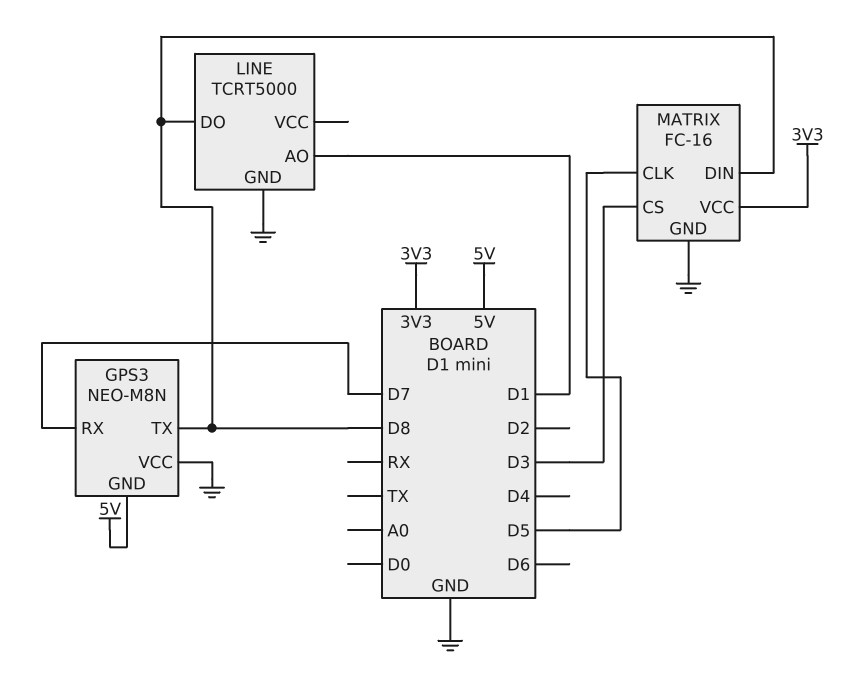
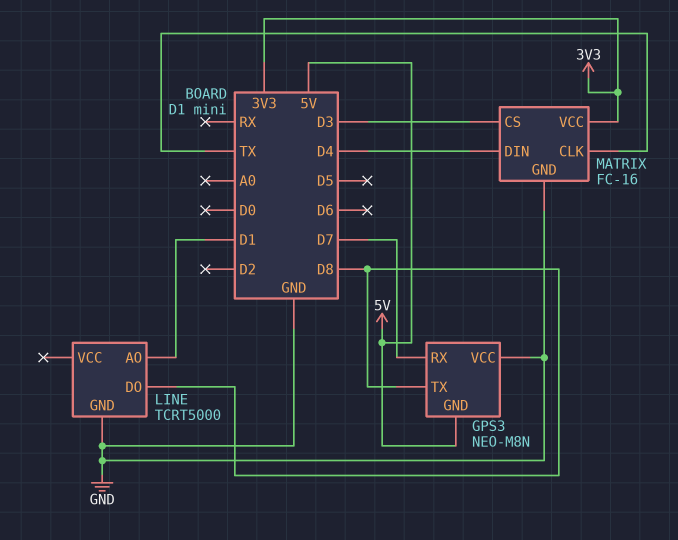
MATRIX pin CLK: D5 -> TX
MATRIX pin DIN: D8 -> D4

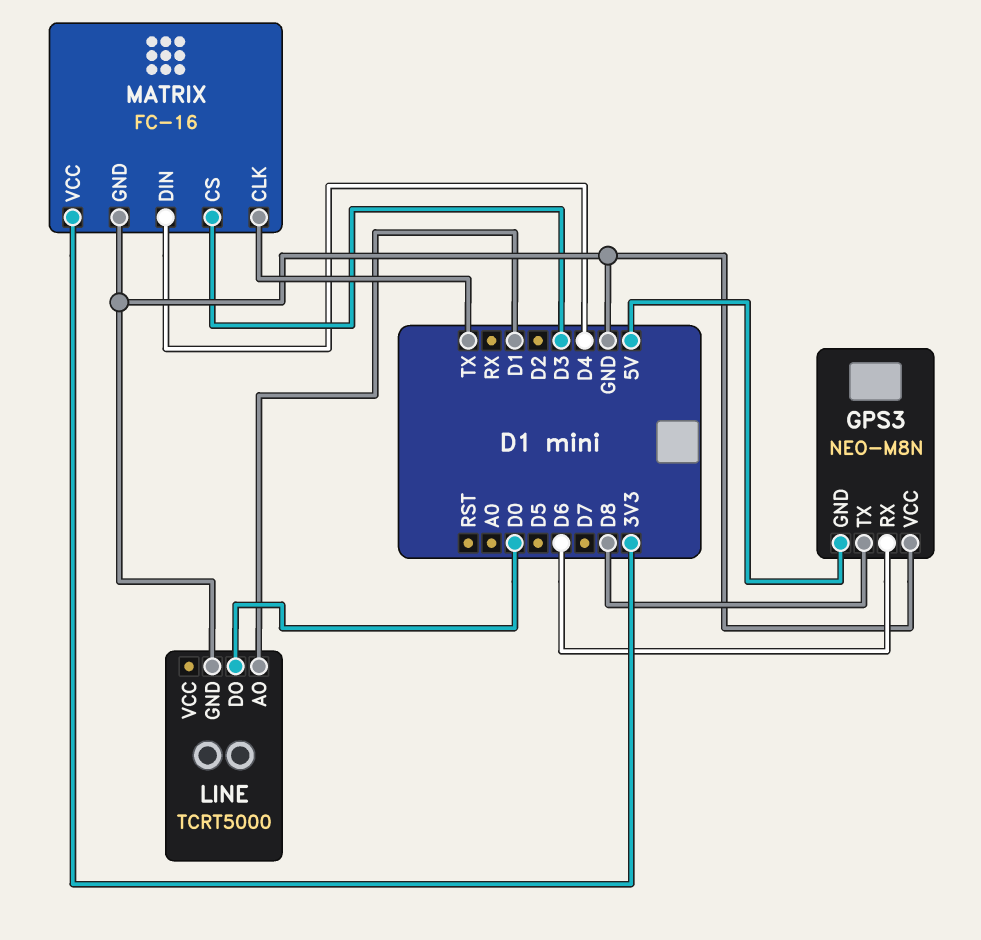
GPS3 pin RX: D7 -> D6
LINE pin DO: D8 -> D0

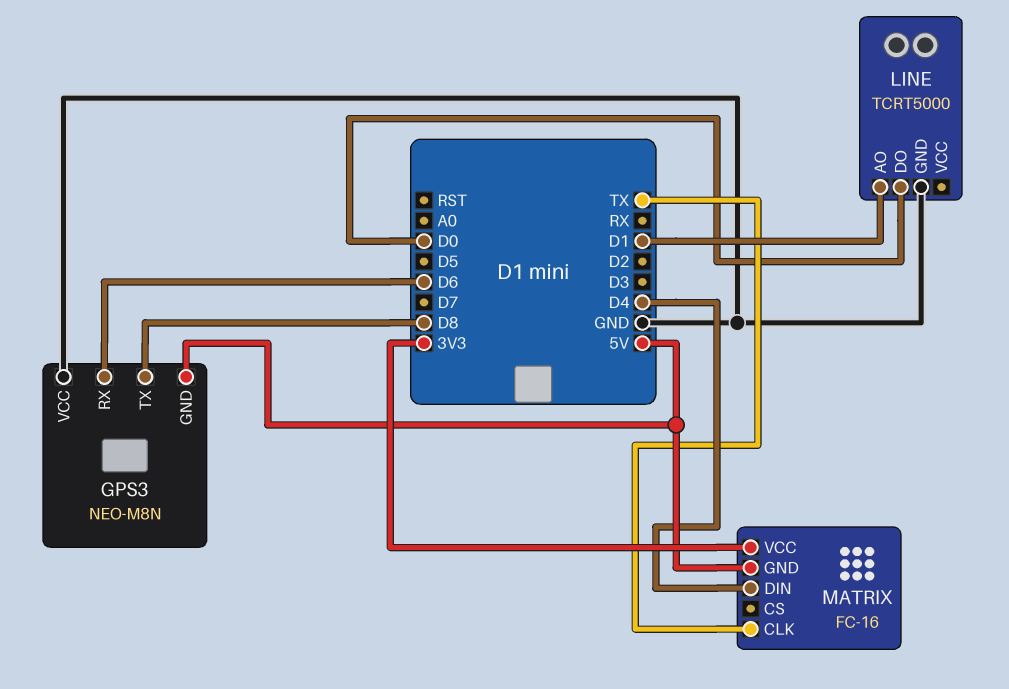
MATRIX pin CS: D3 -> none
MATRIX pin GND: GND -> 5V

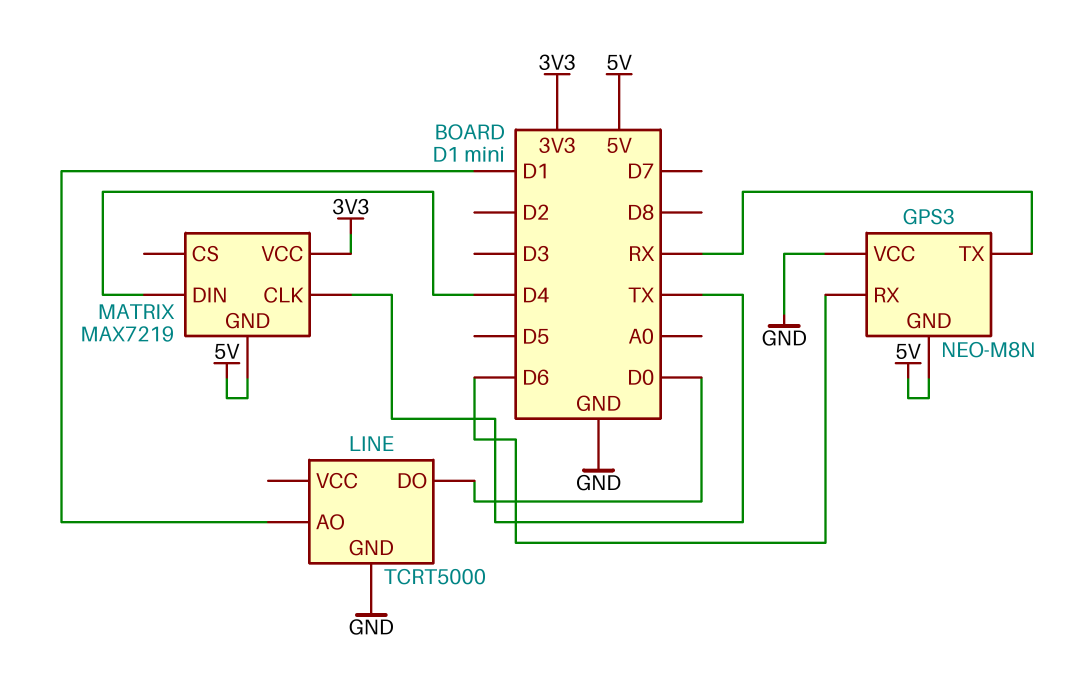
GPS3 pin TX: D8 -> RX
MATRIX: FC-16 -> MAX7219

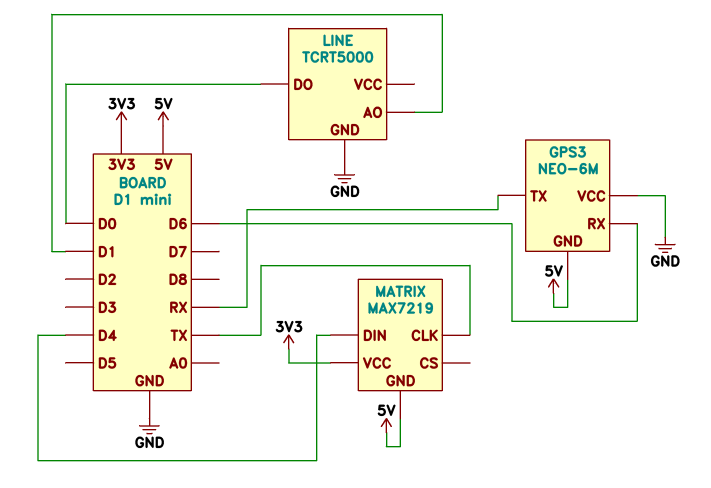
GPS3: NEO-M8N -> NEO-6M

